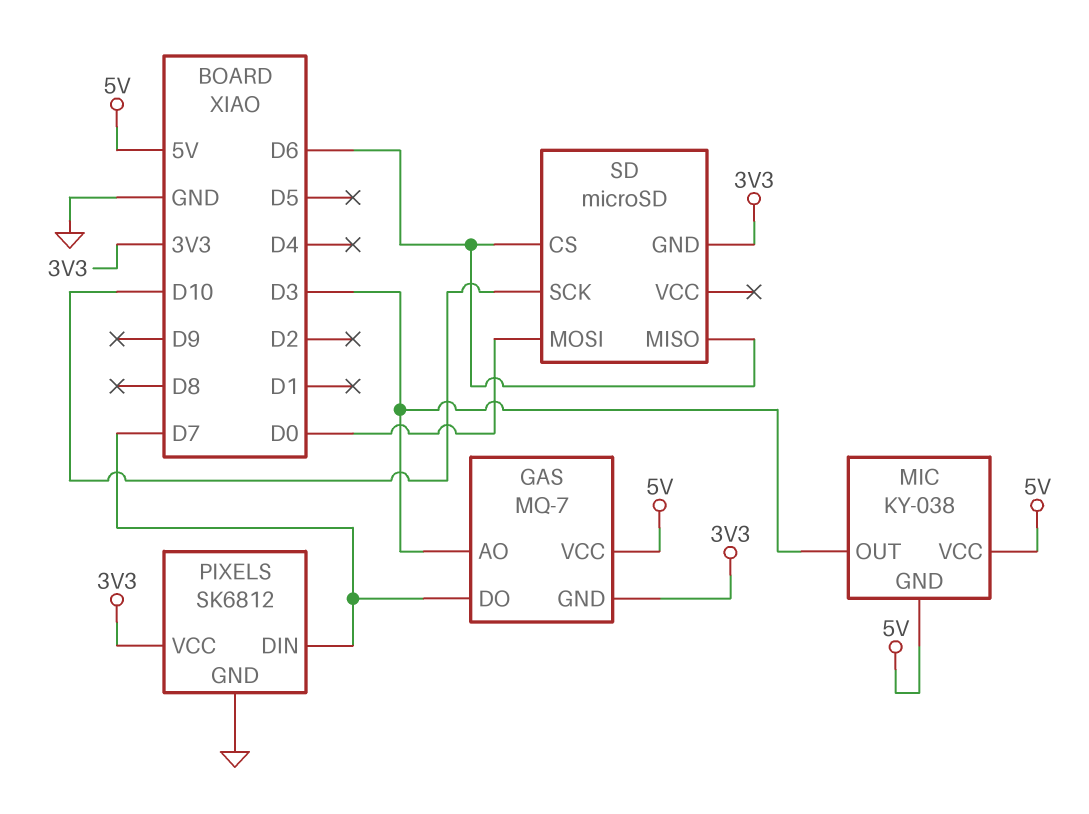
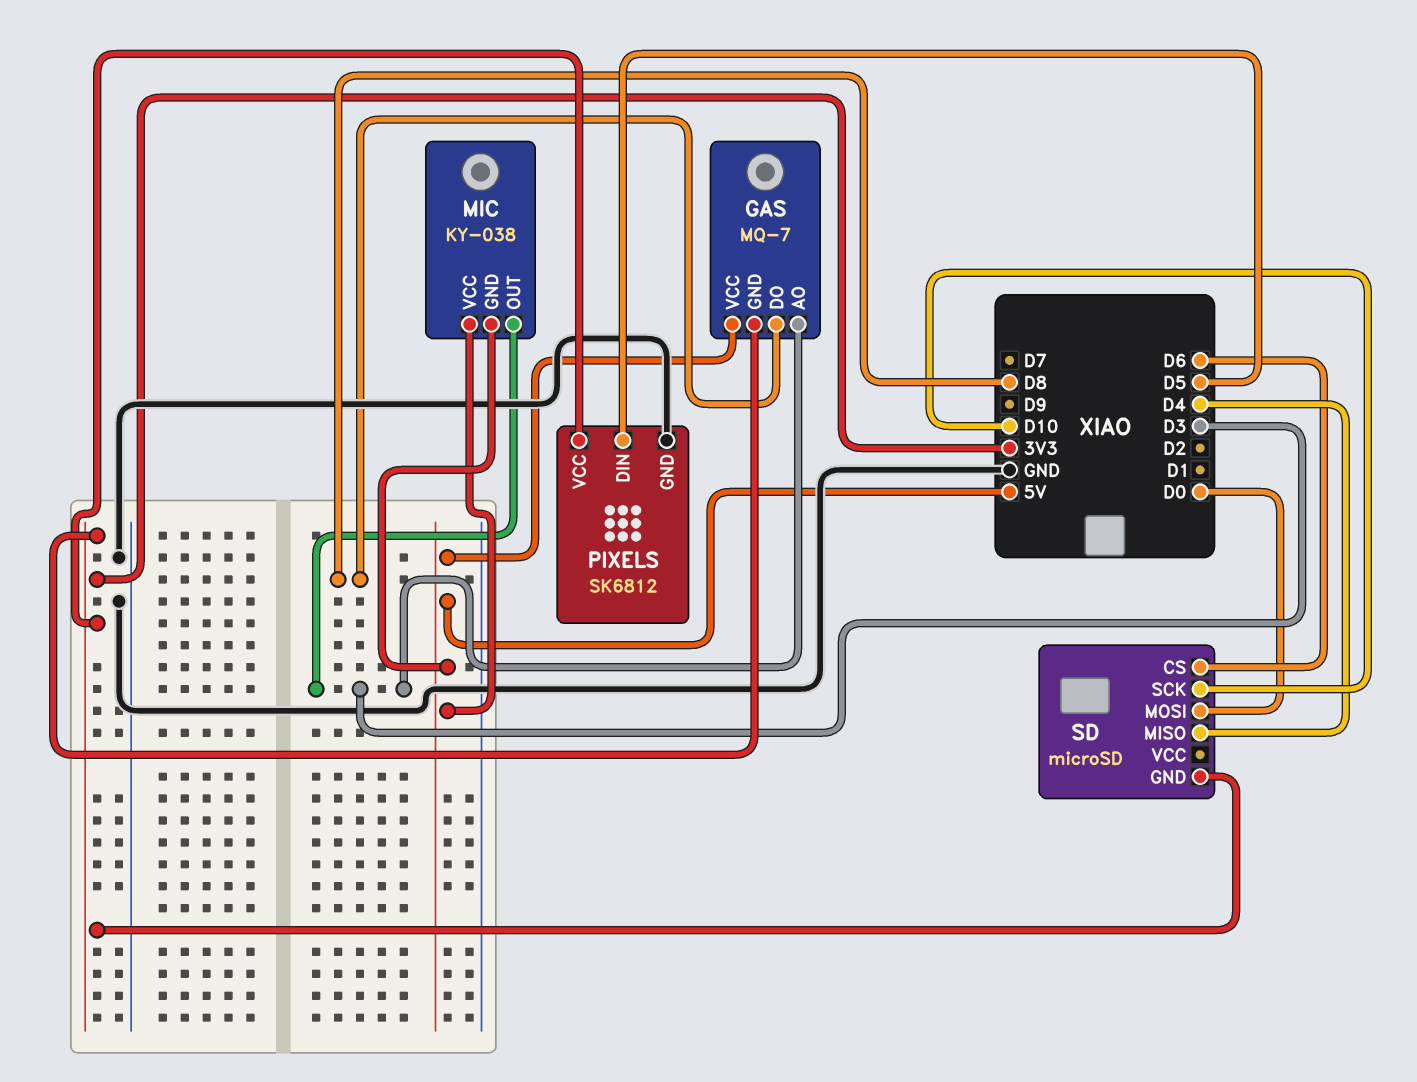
GAS pin DO: D7 -> D8
PIXELS pin DIN: D7 -> D5
SD pin MISO: D6 -> D4

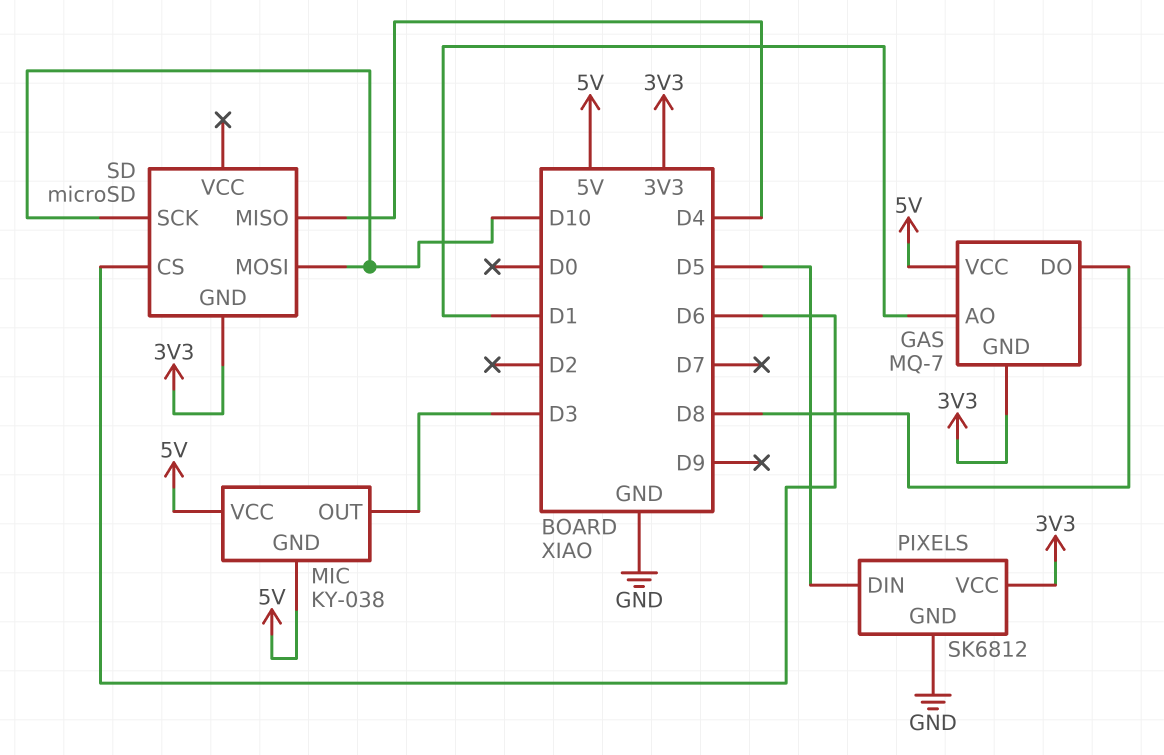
GAS pin AO: D3 -> D1
SD pin MOSI: D0 -> D10

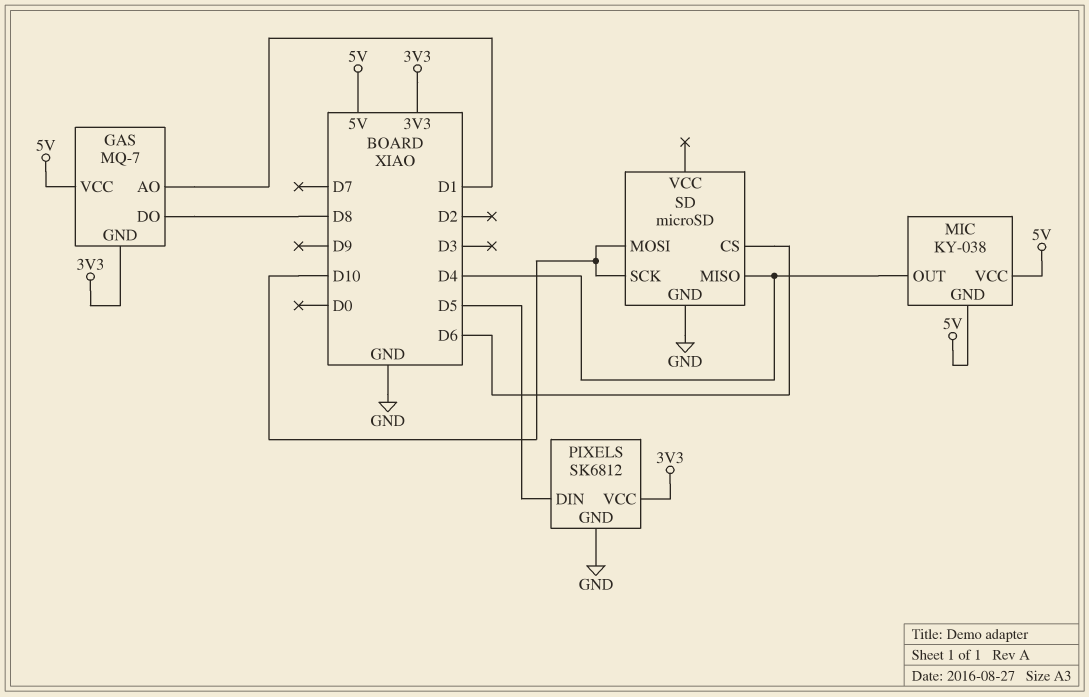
MIC pin OUT: D3 -> D4
SD pin GND: 3V3 -> GND

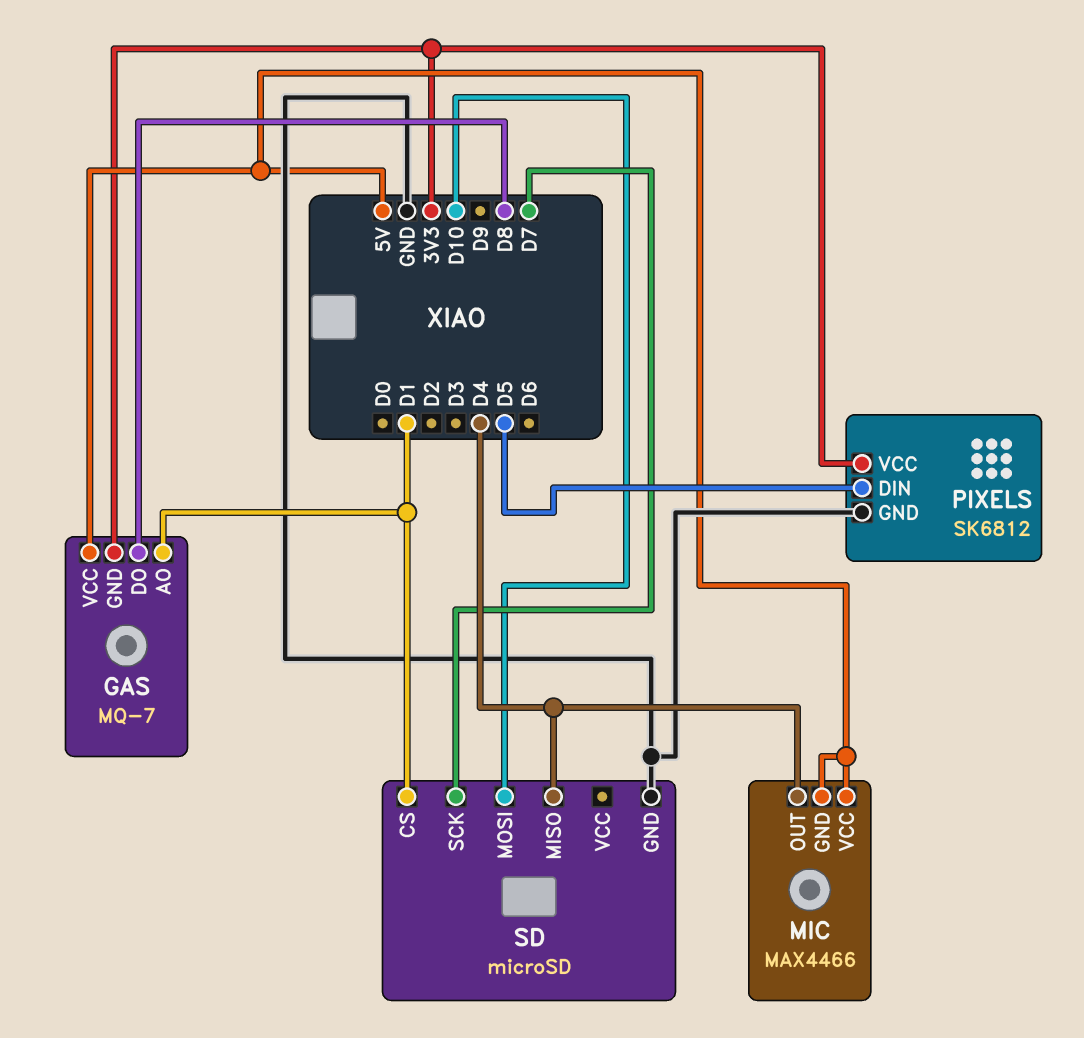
MIC: KY-038 -> MAX4466
SD pin CS: D6 -> D1
SD pin SCK: D10 -> D7

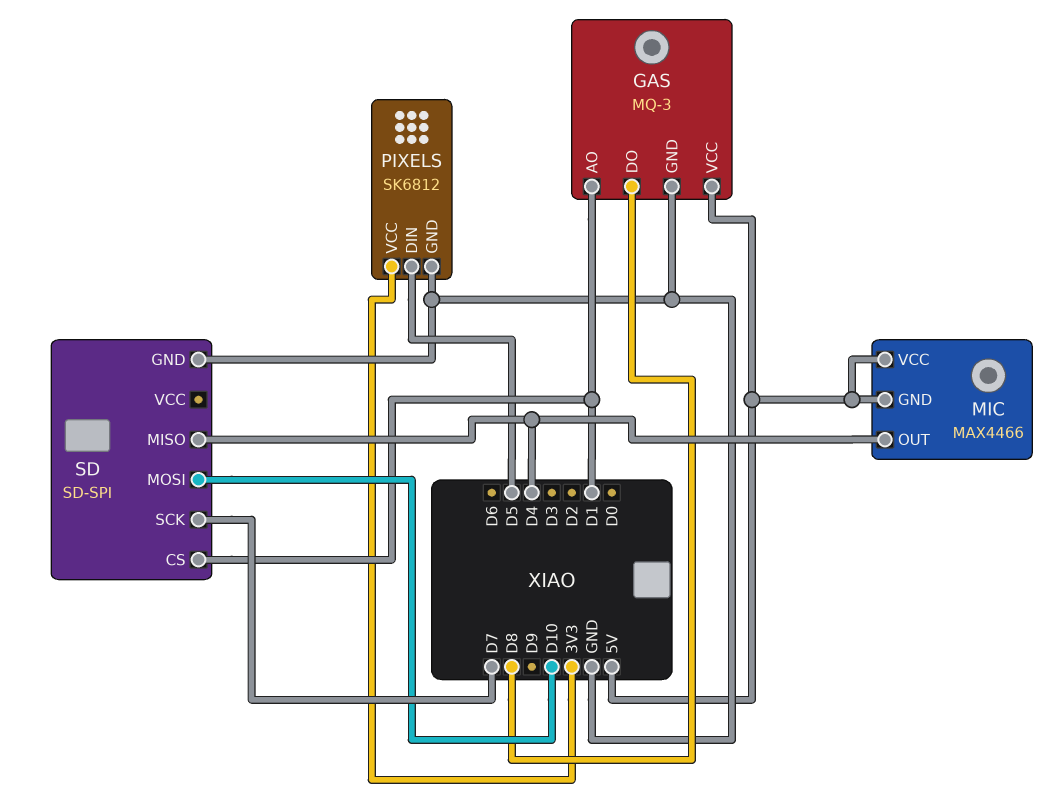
GAS: MQ-7 -> MQ-3
GAS pin GND: 3V3 -> GND
SD: microSD -> SD-SPI

